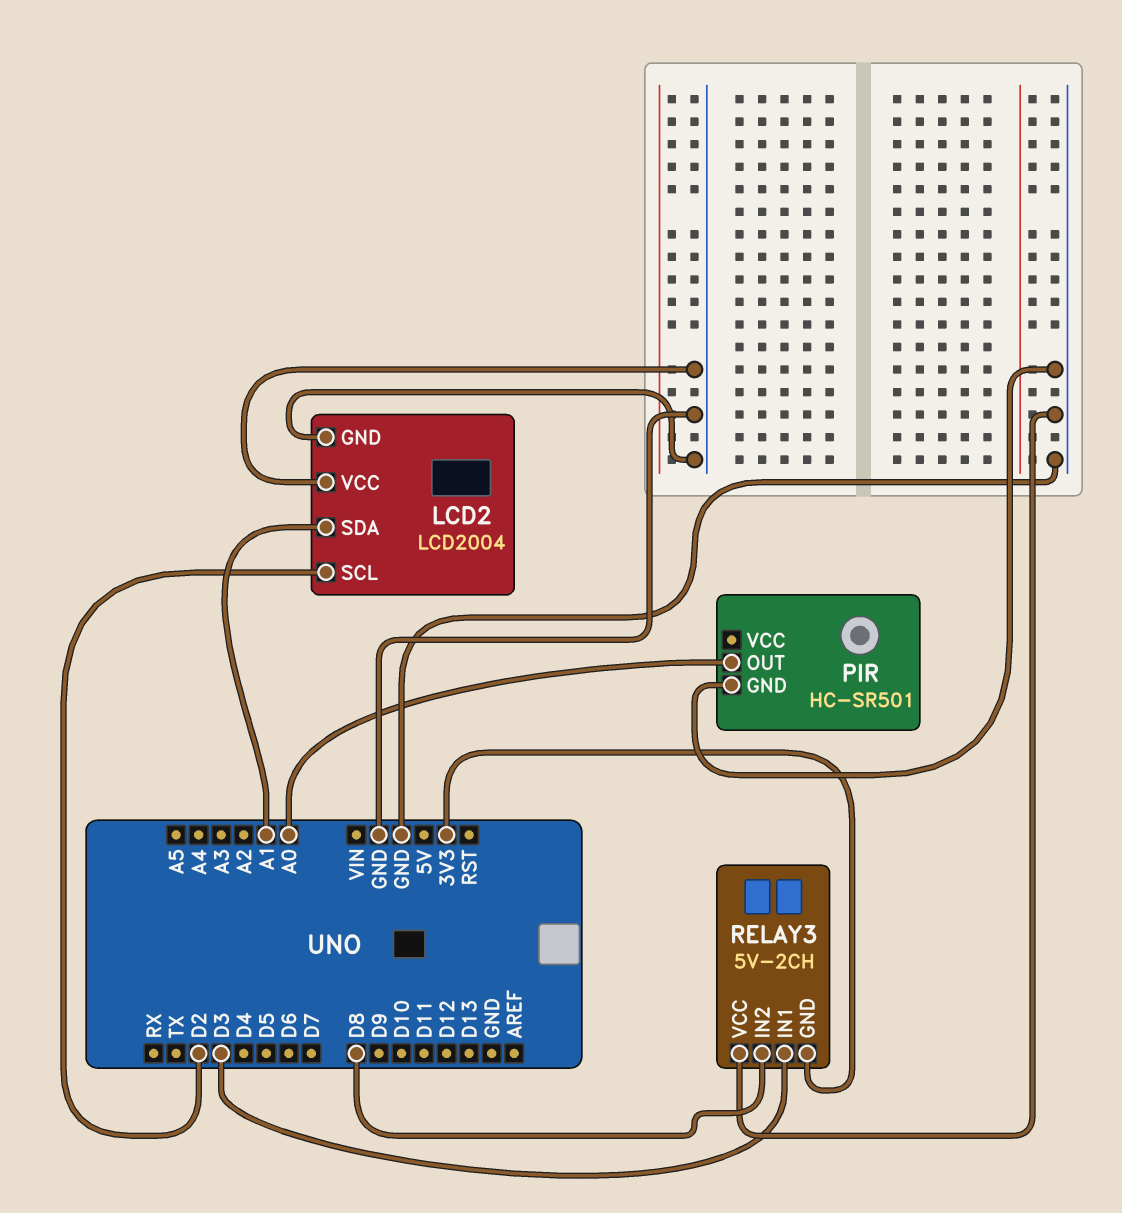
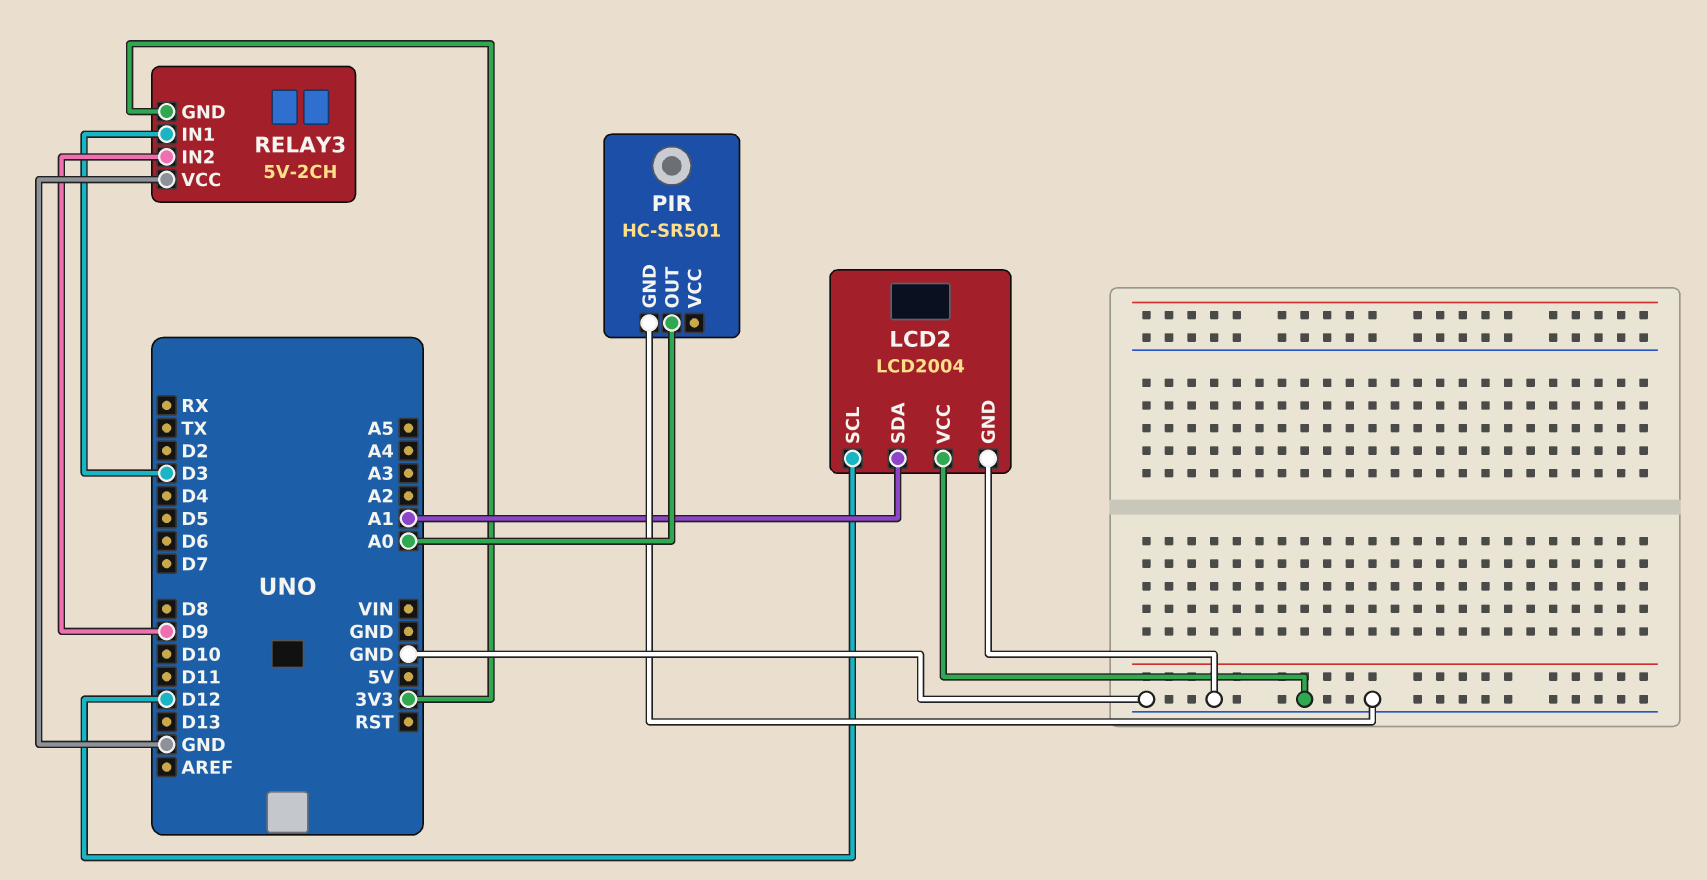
LCD2 pin SCL: D2 -> D12
RELAY3 pin IN2: D8 -> D9

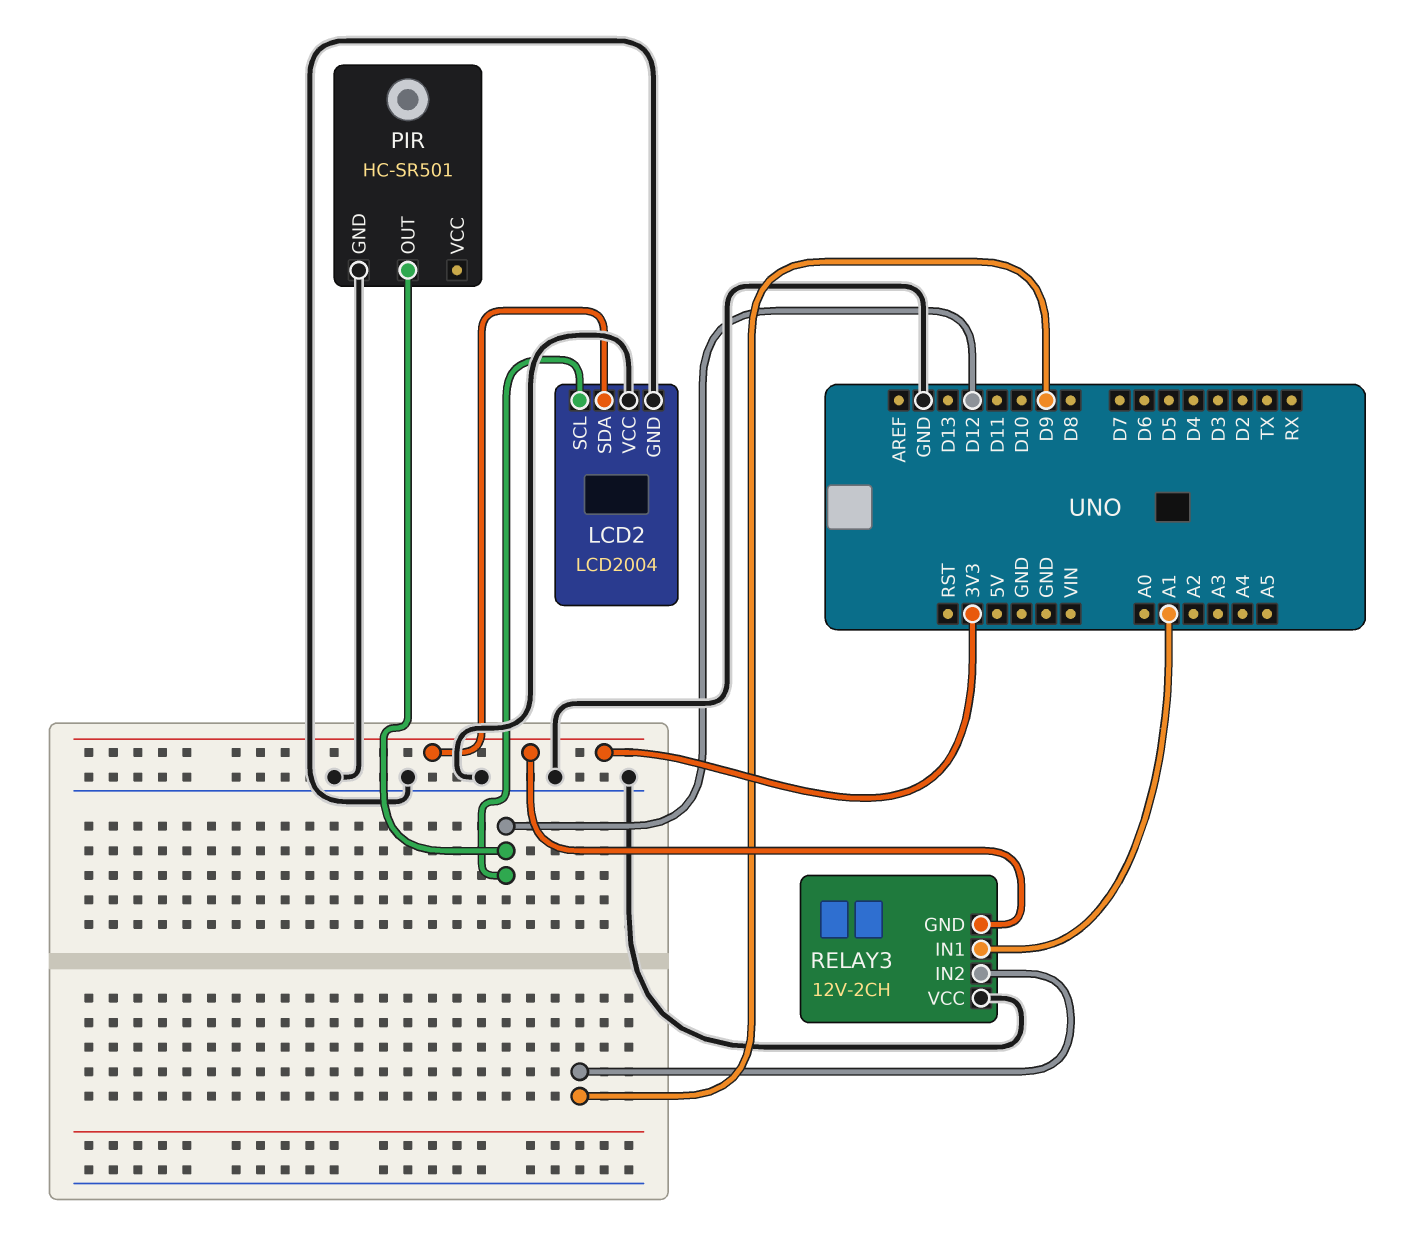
LCD2 pin SDA: A1 -> 3V3
PIR pin OUT: A0 -> D12
RELAY3: 5V-2CH -> 12V-2CH
RELAY3 pin IN1: D3 -> A1

